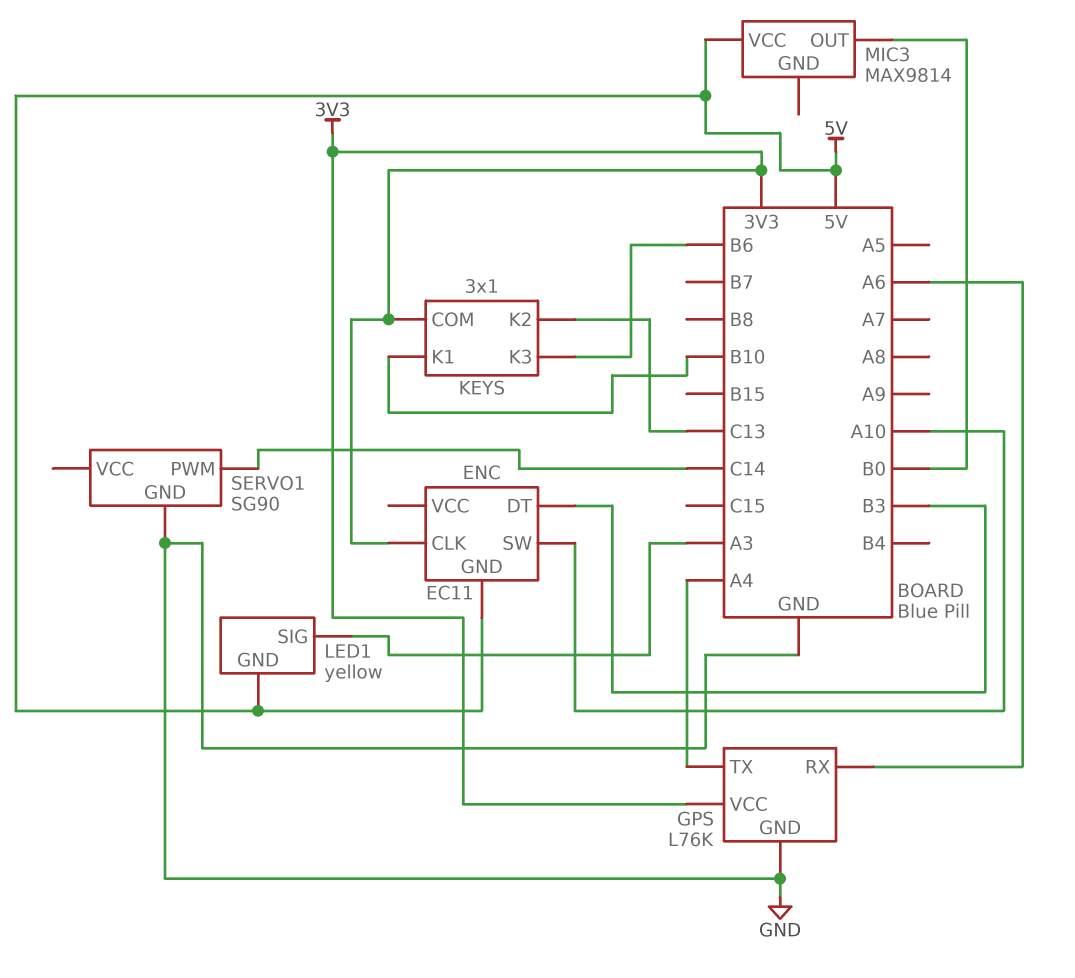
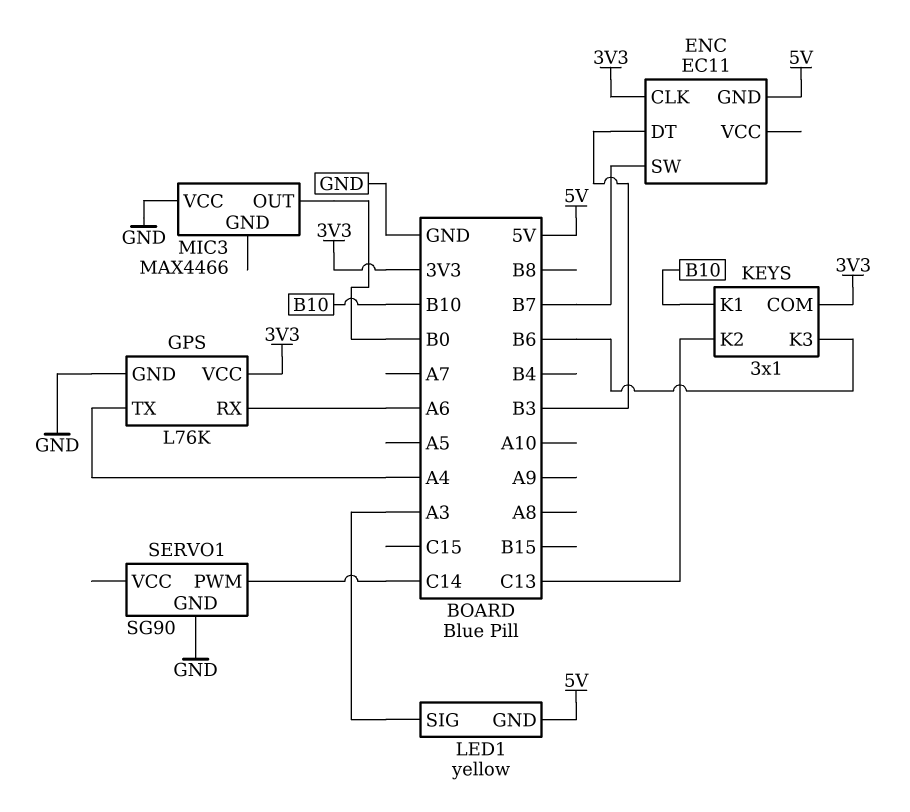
ENC pin SW: A10 -> B7
MIC3: MAX9814 -> MAX4466
MIC3 pin VCC: 5V -> GND

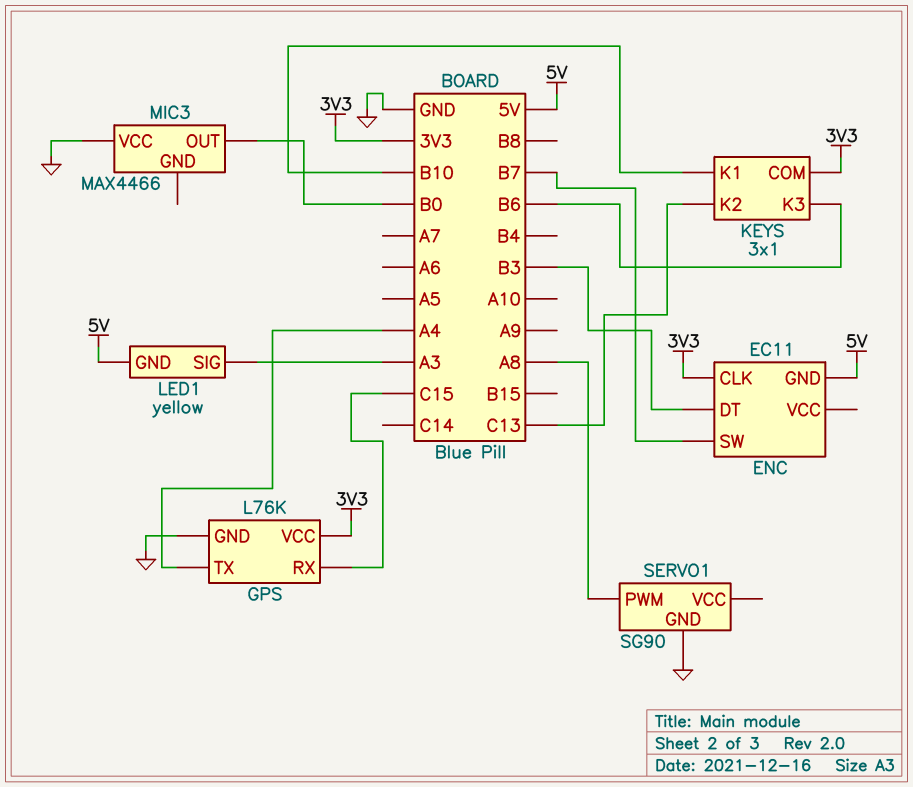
GPS pin RX: A6 -> C15
SERVO1 pin PWM: C14 -> A8

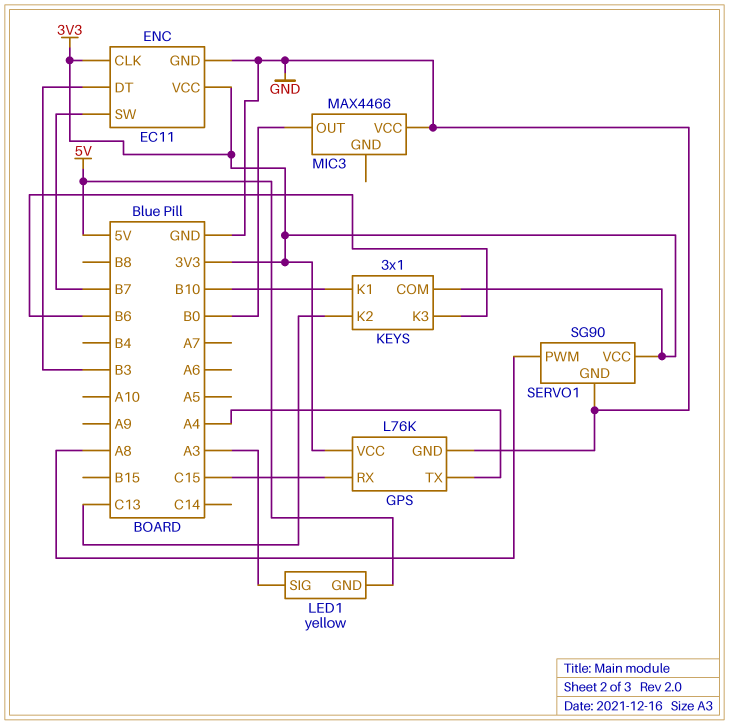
ENC pin GND: 5V -> GND
ENC pin VCC: none -> 3V3
SERVO1 pin VCC: none -> 3V3

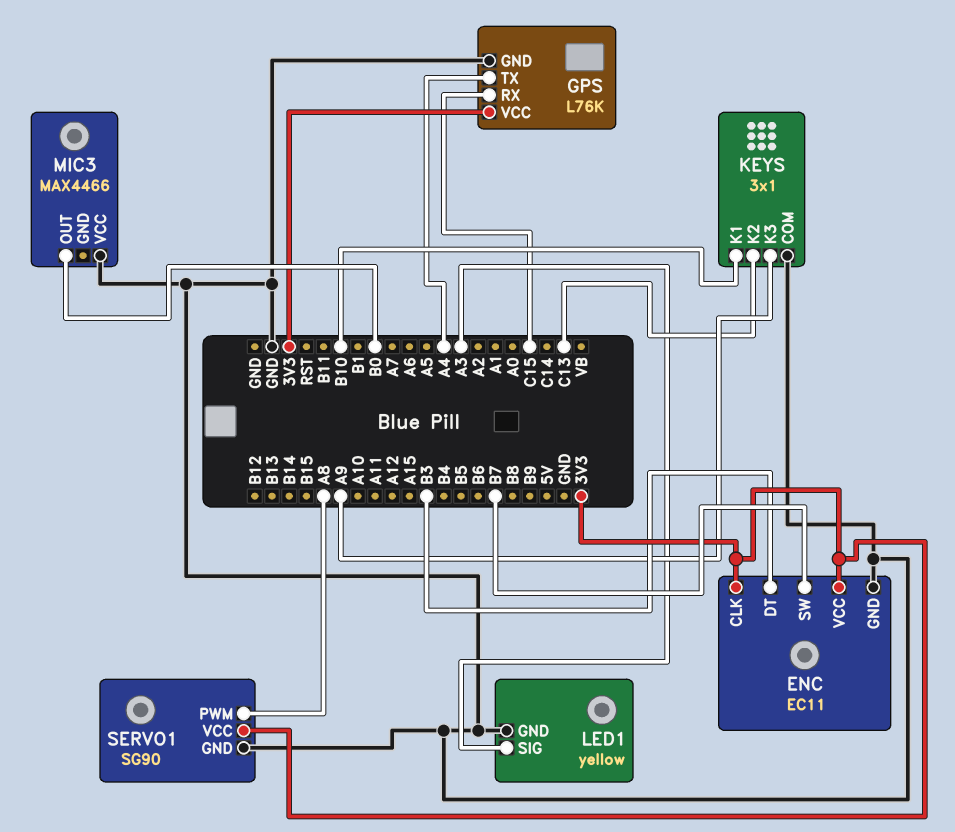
KEYS pin COM: 3V3 -> GND
KEYS pin K3: B6 -> A9
LED1 pin GND: 5V -> GND

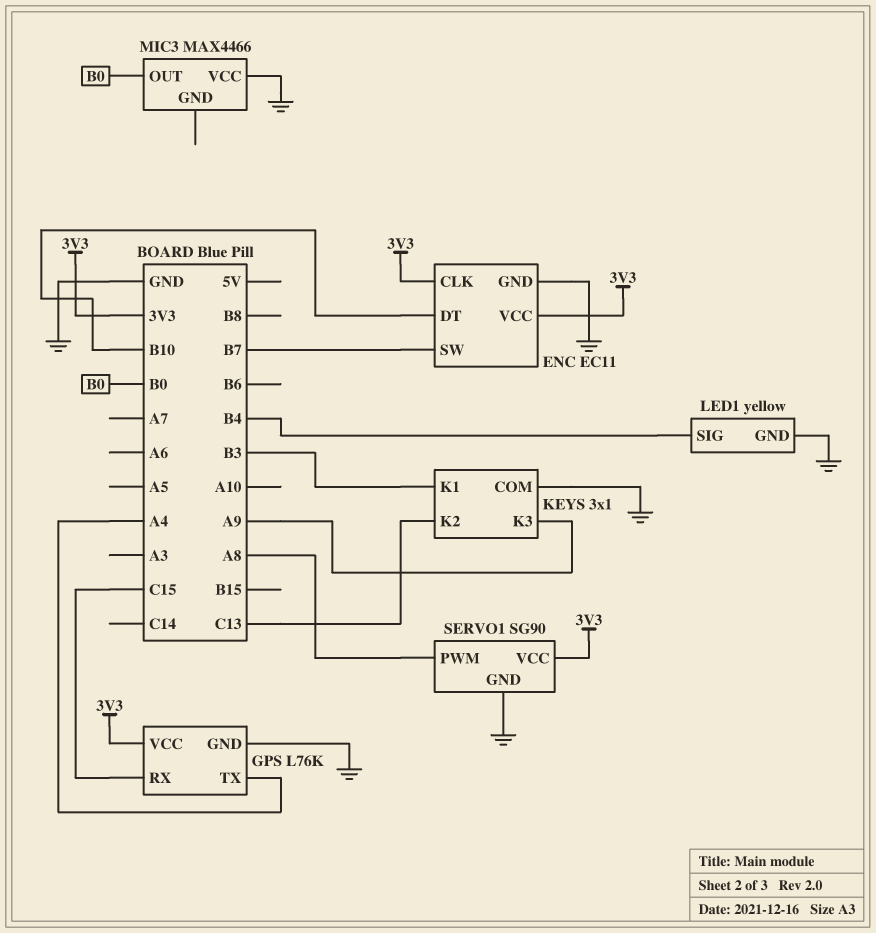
ENC pin DT: B3 -> B10
KEYS pin K1: B10 -> B3
LED1 pin SIG: A3 -> B4

